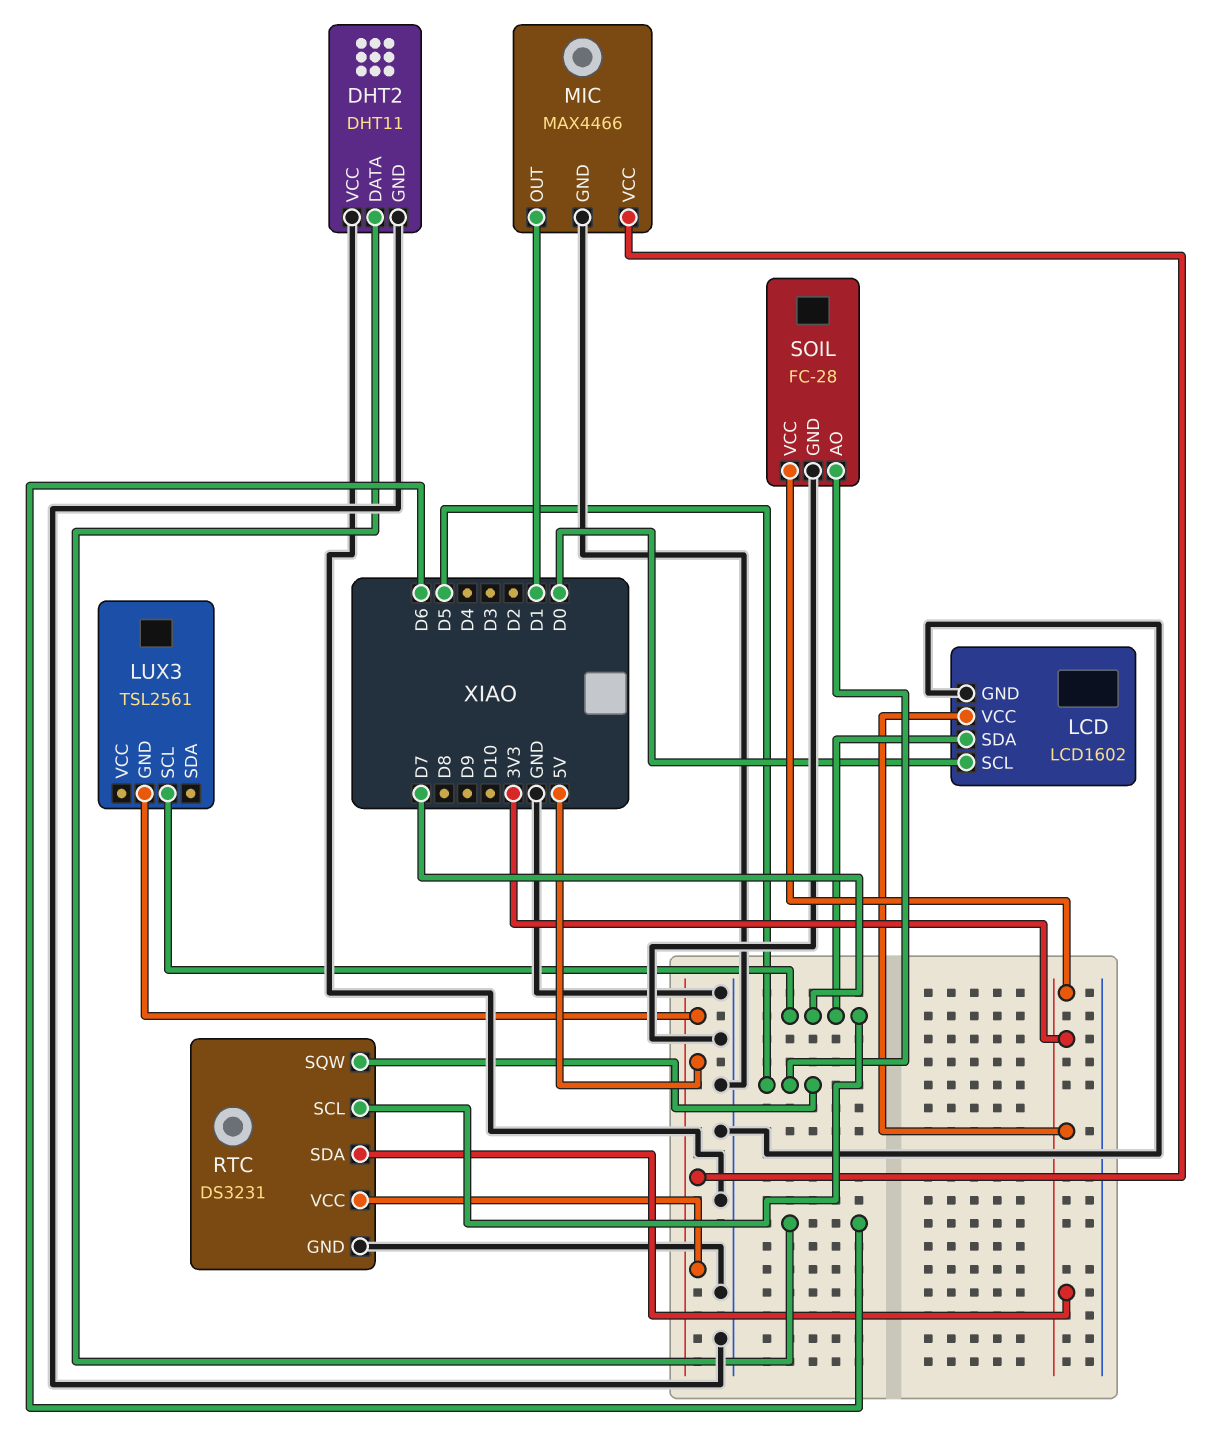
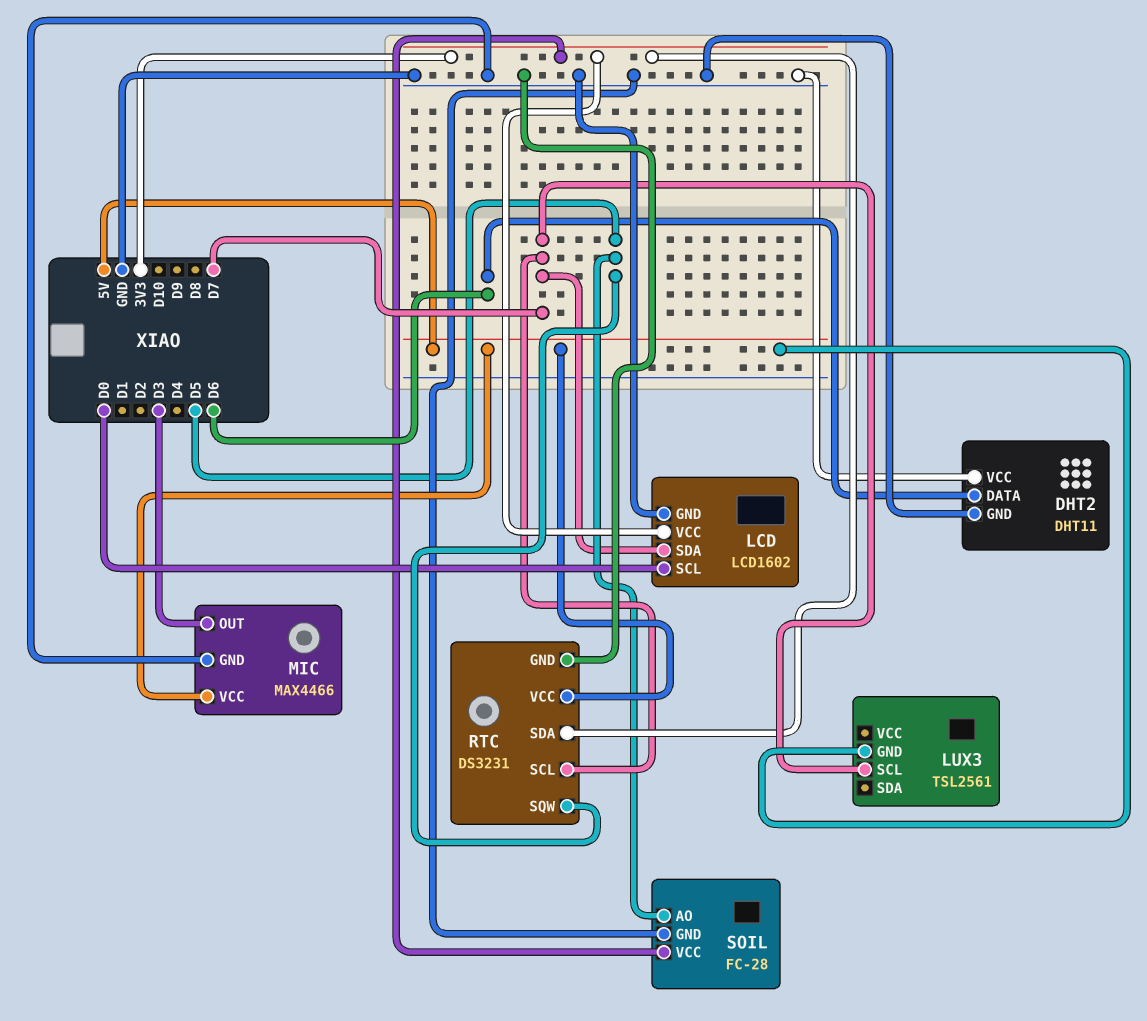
MIC pin OUT: D1 -> D3

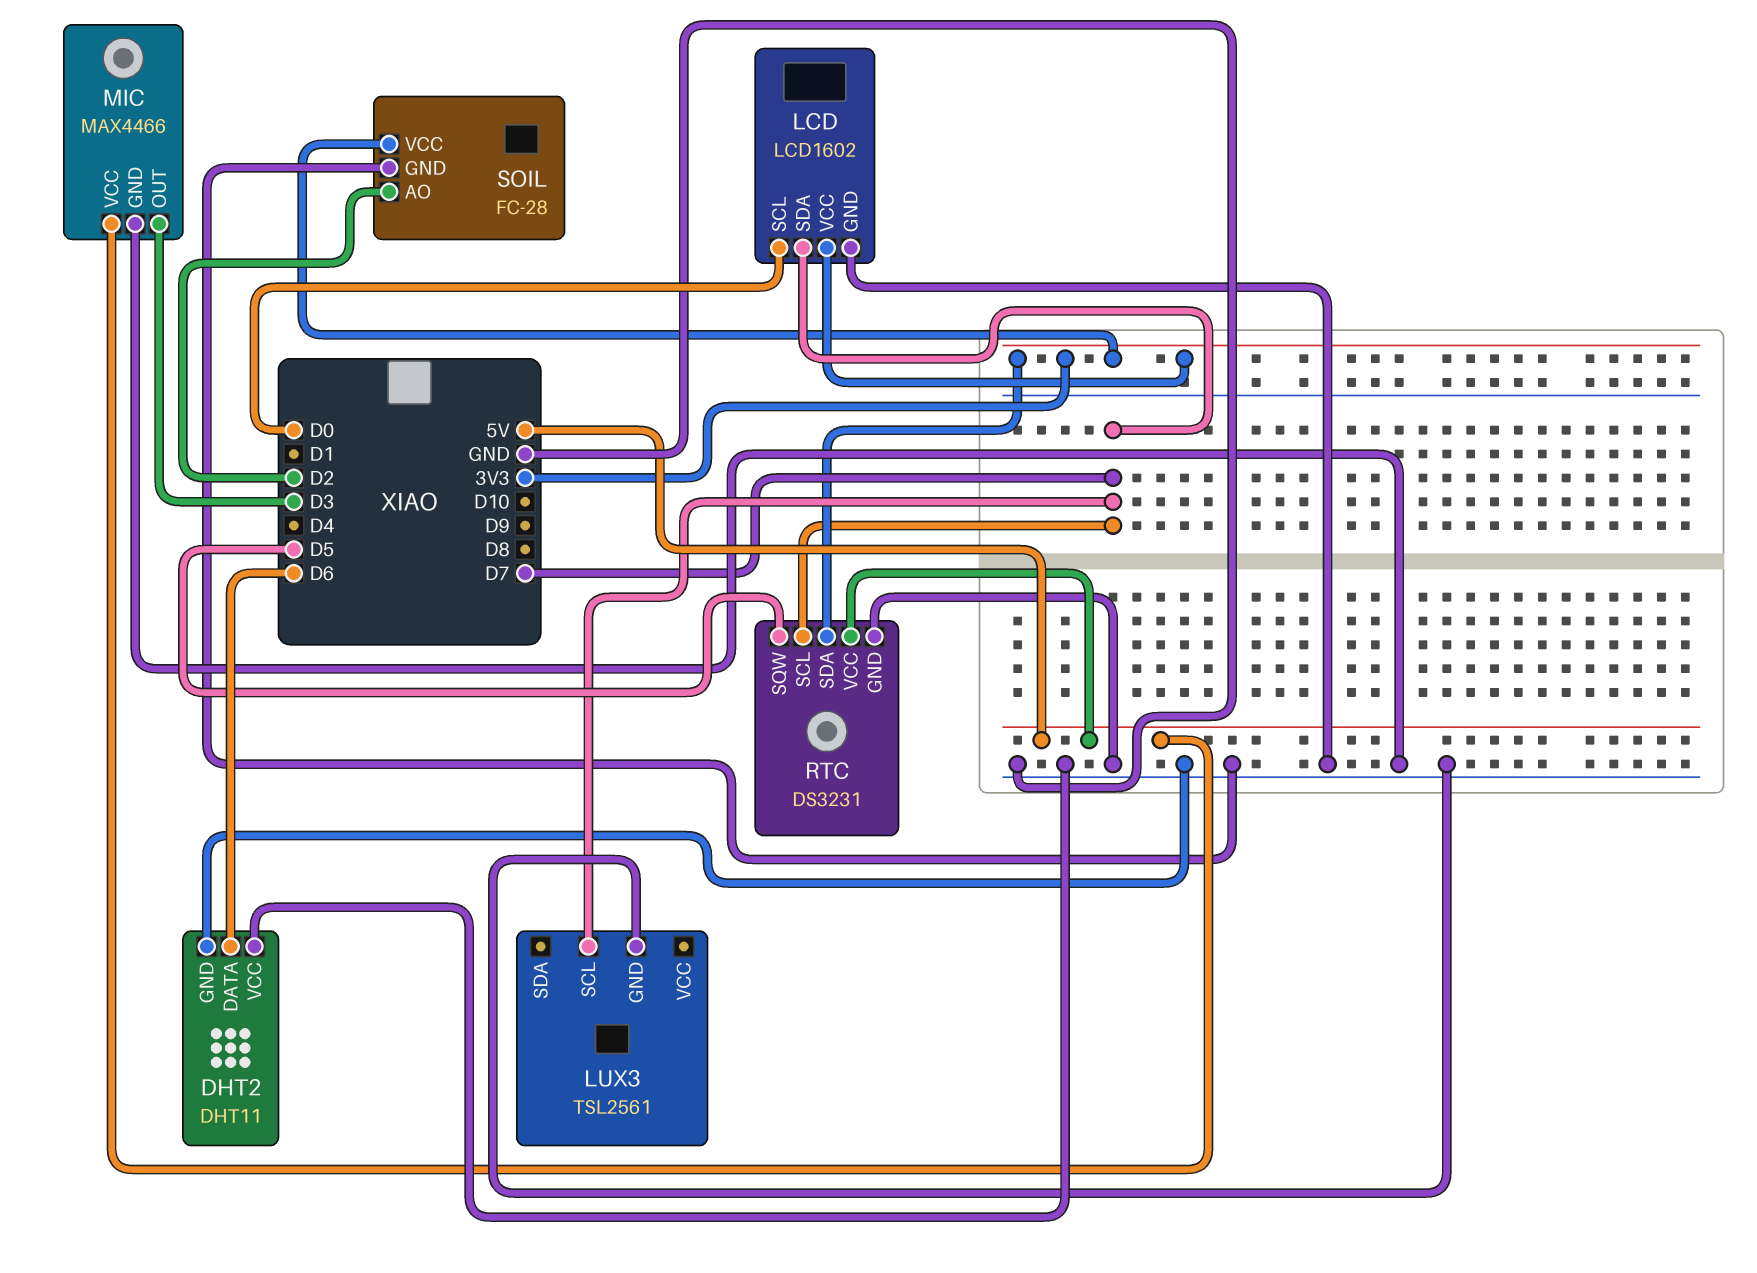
LUX3 pin GND: 5V -> GND
SOIL pin AO: D5 -> D2

